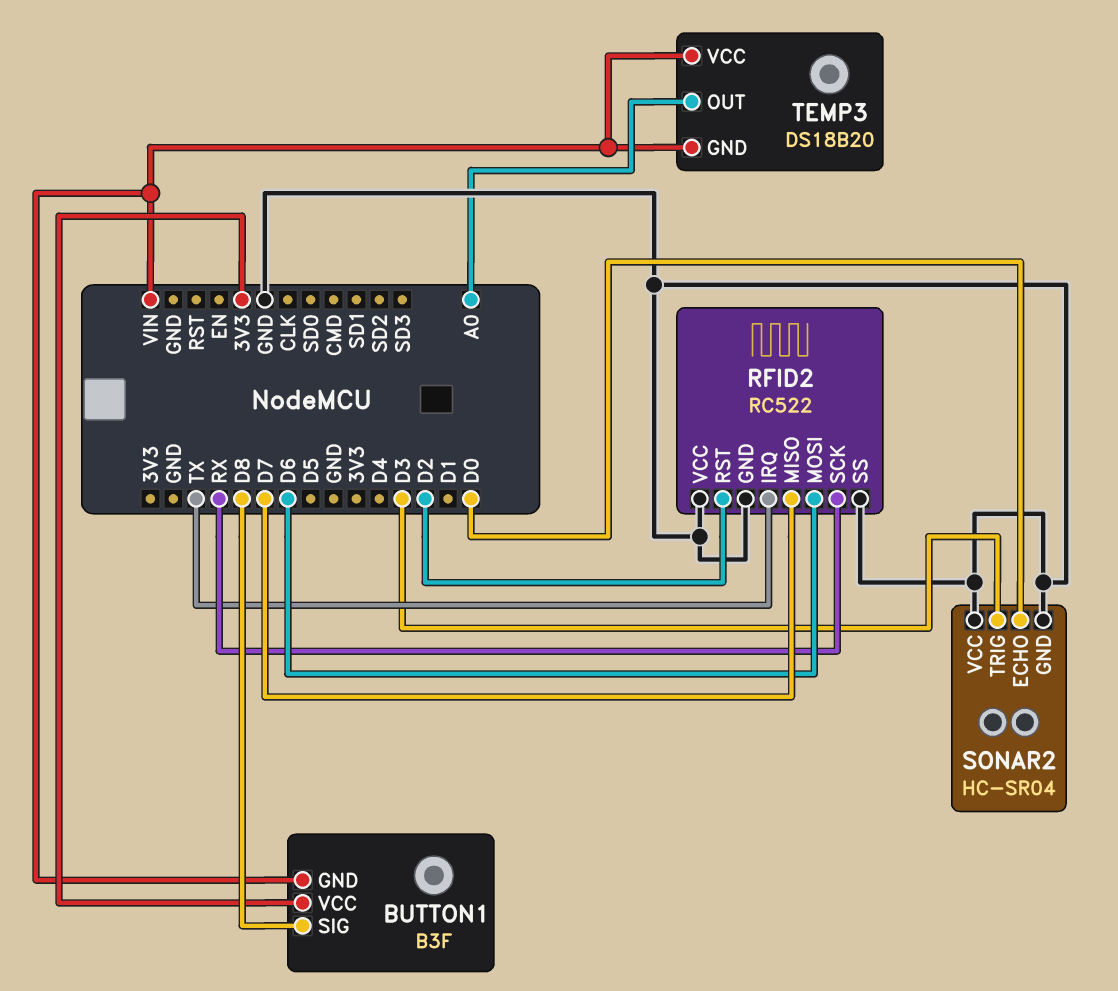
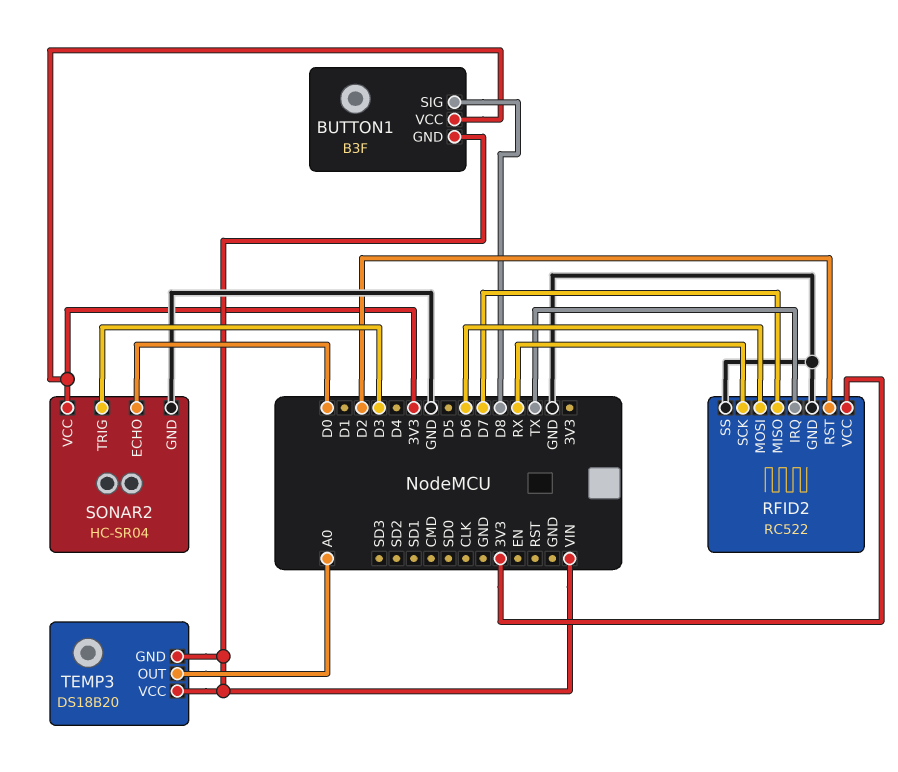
RFID2 pin VCC: GND -> 3V3
SONAR2 pin VCC: GND -> 3V3

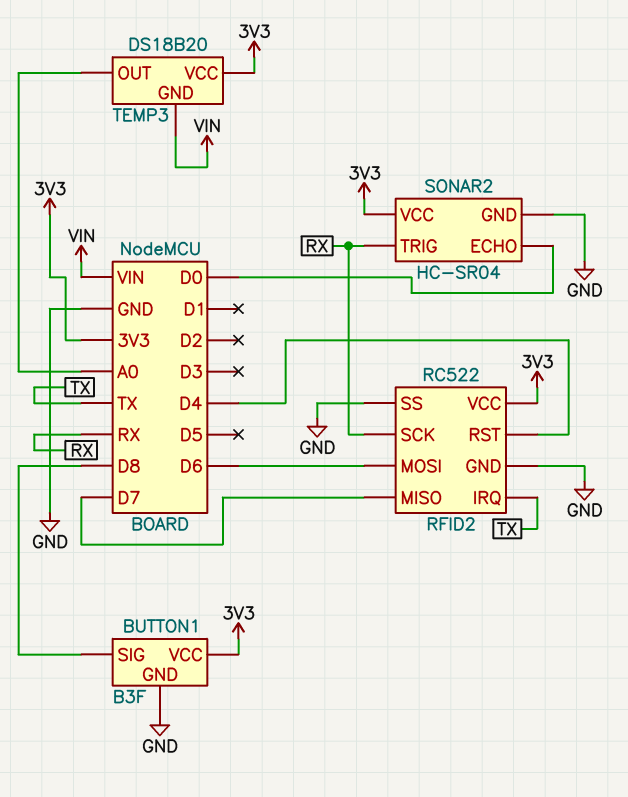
BUTTON1 pin GND: VIN -> GND
RFID2 pin RST: D2 -> D4
SONAR2 pin TRIG: D3 -> RX
TEMP3 pin VCC: VIN -> 3V3

